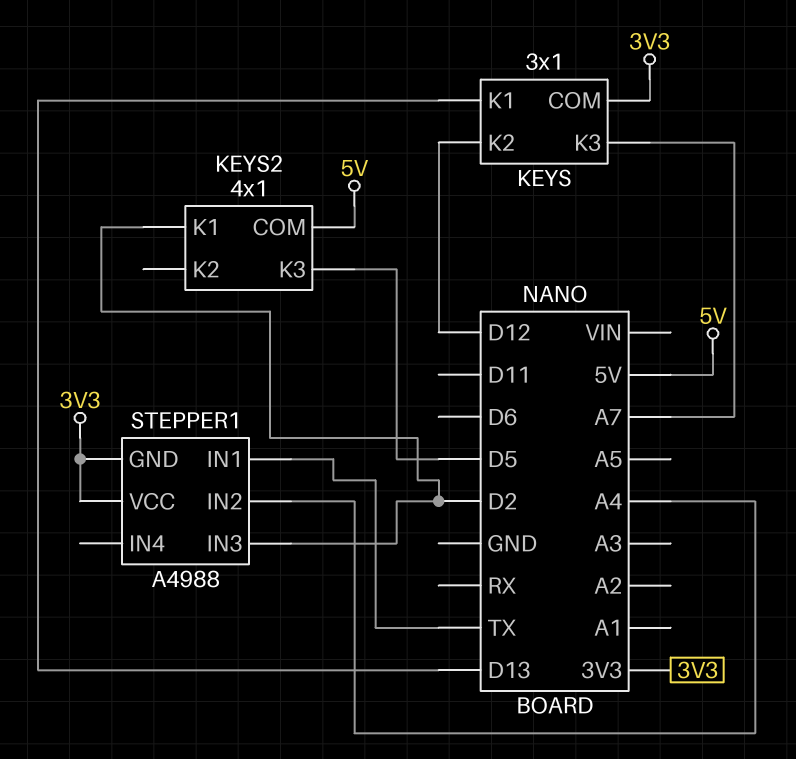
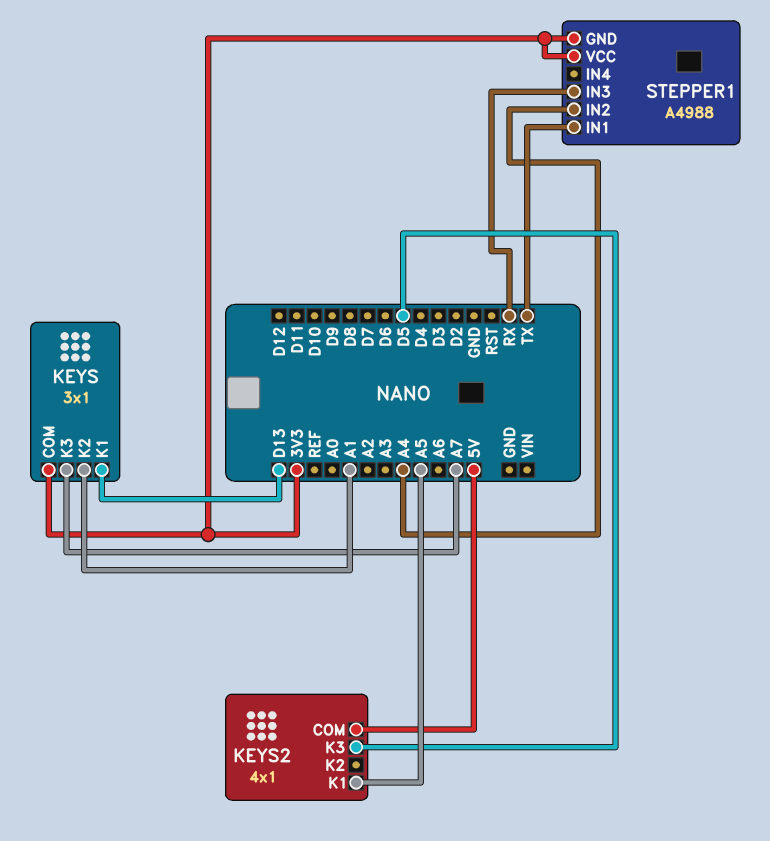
KEYS pin K2: D12 -> A1
KEYS2 pin K1: D2 -> A5
STEPPER1 pin IN3: D2 -> RX

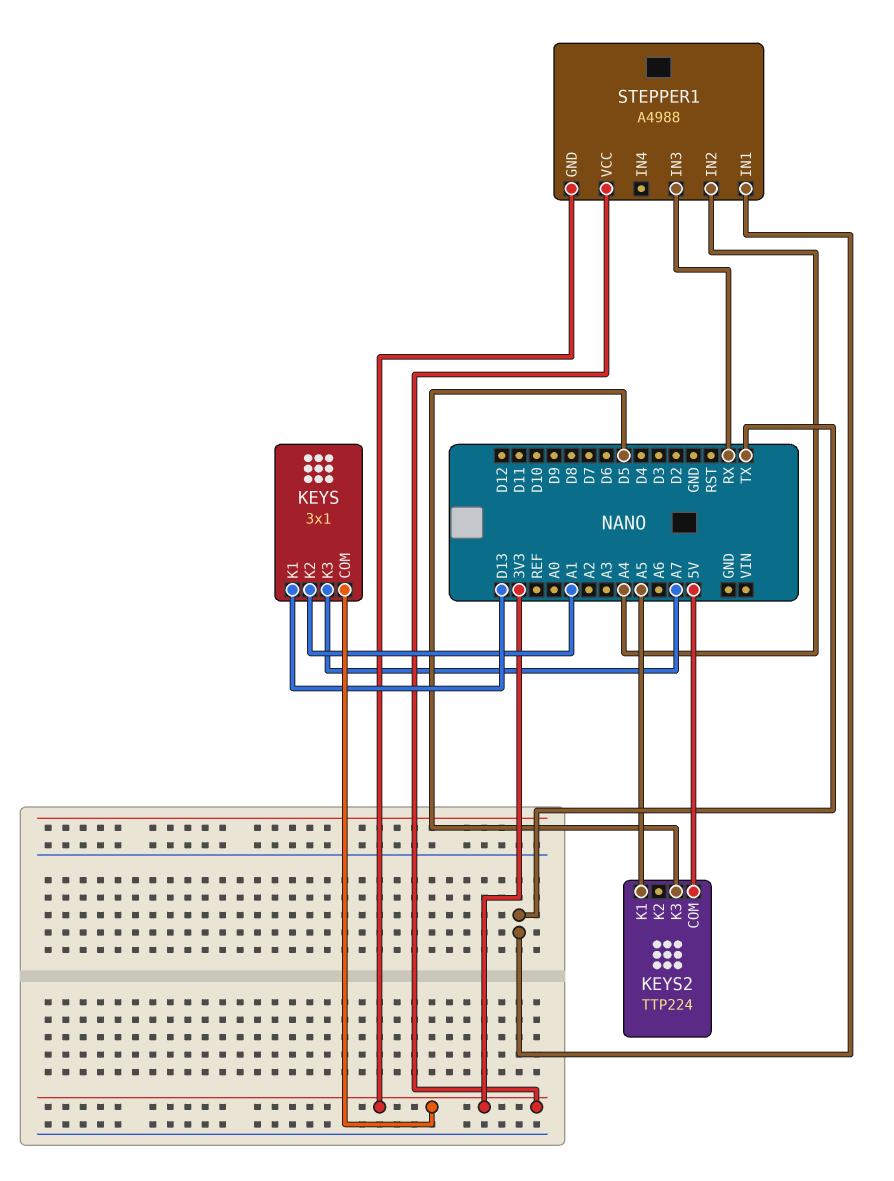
KEYS2: 4x1 -> TTP224

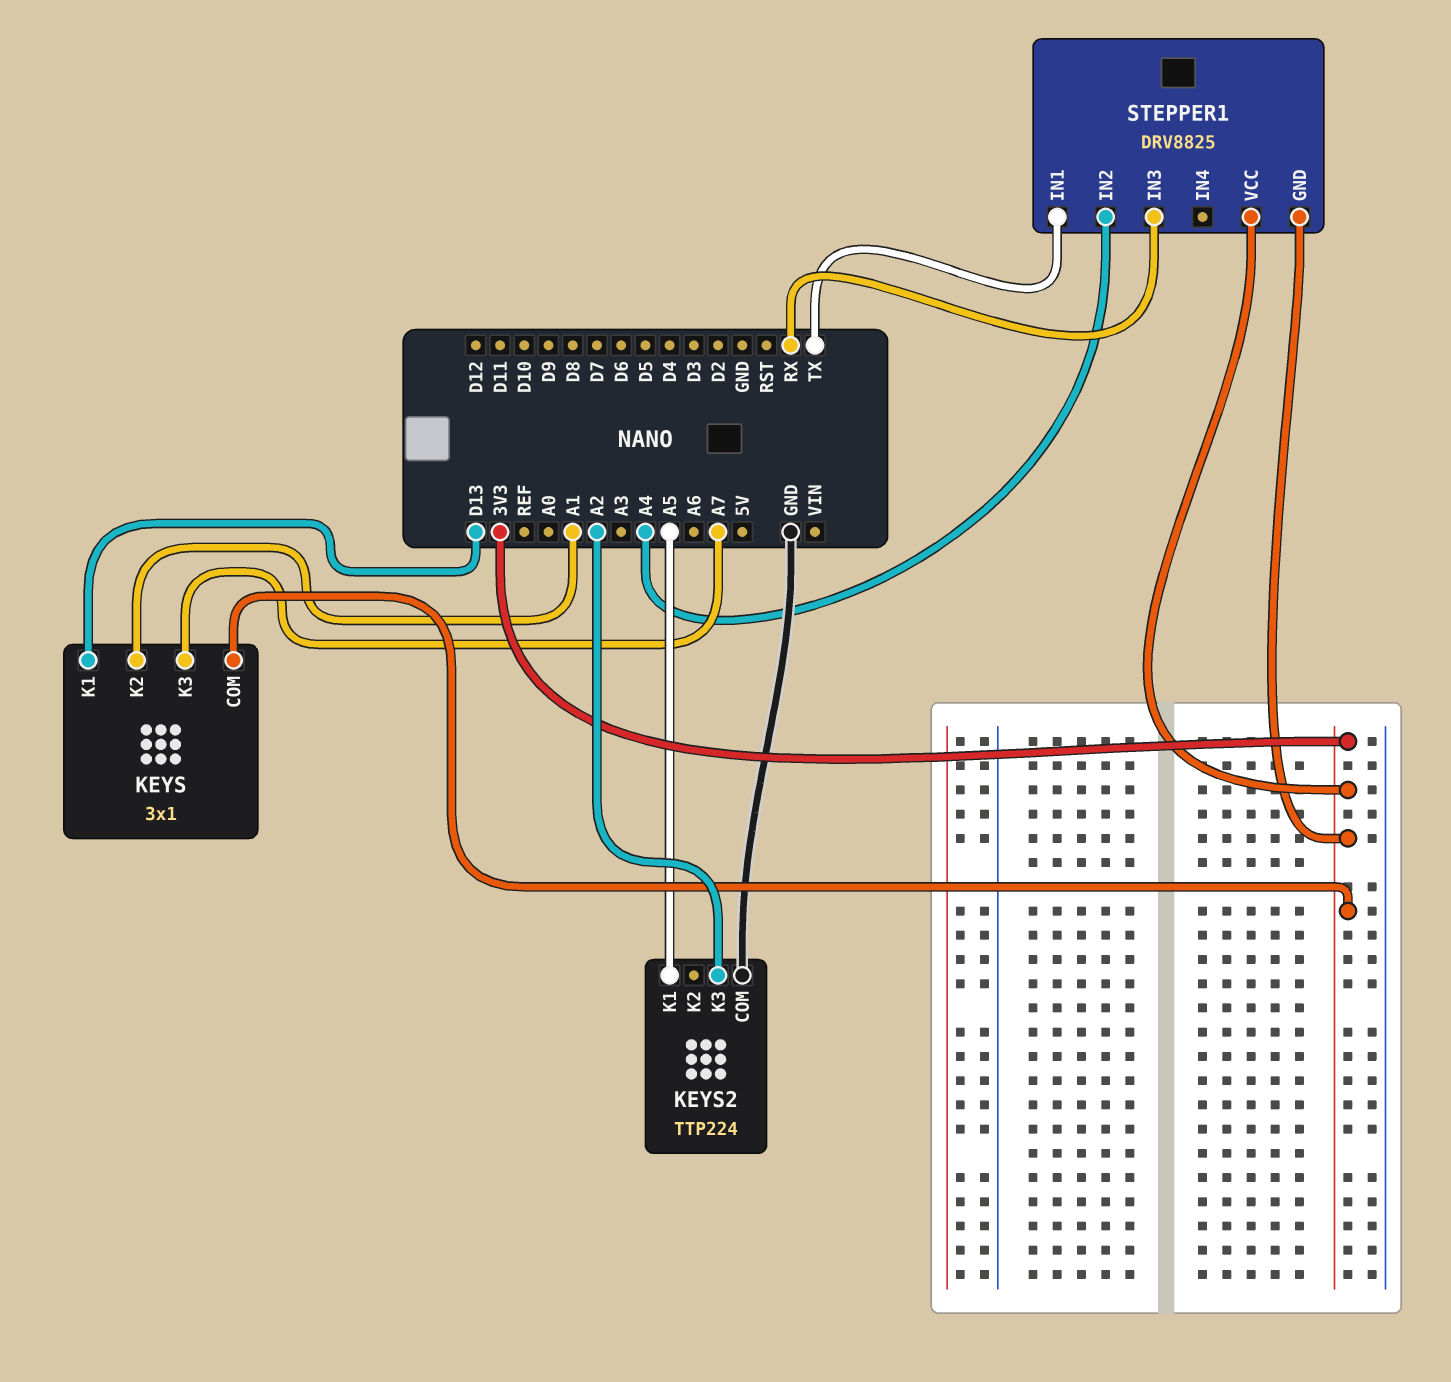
KEYS2 pin COM: 5V -> GND
KEYS2 pin K3: D5 -> A2
STEPPER1: A4988 -> DRV8825

